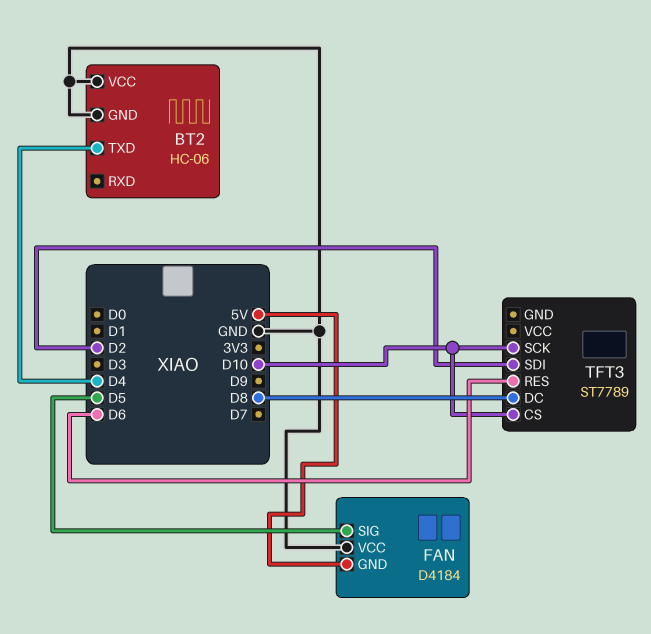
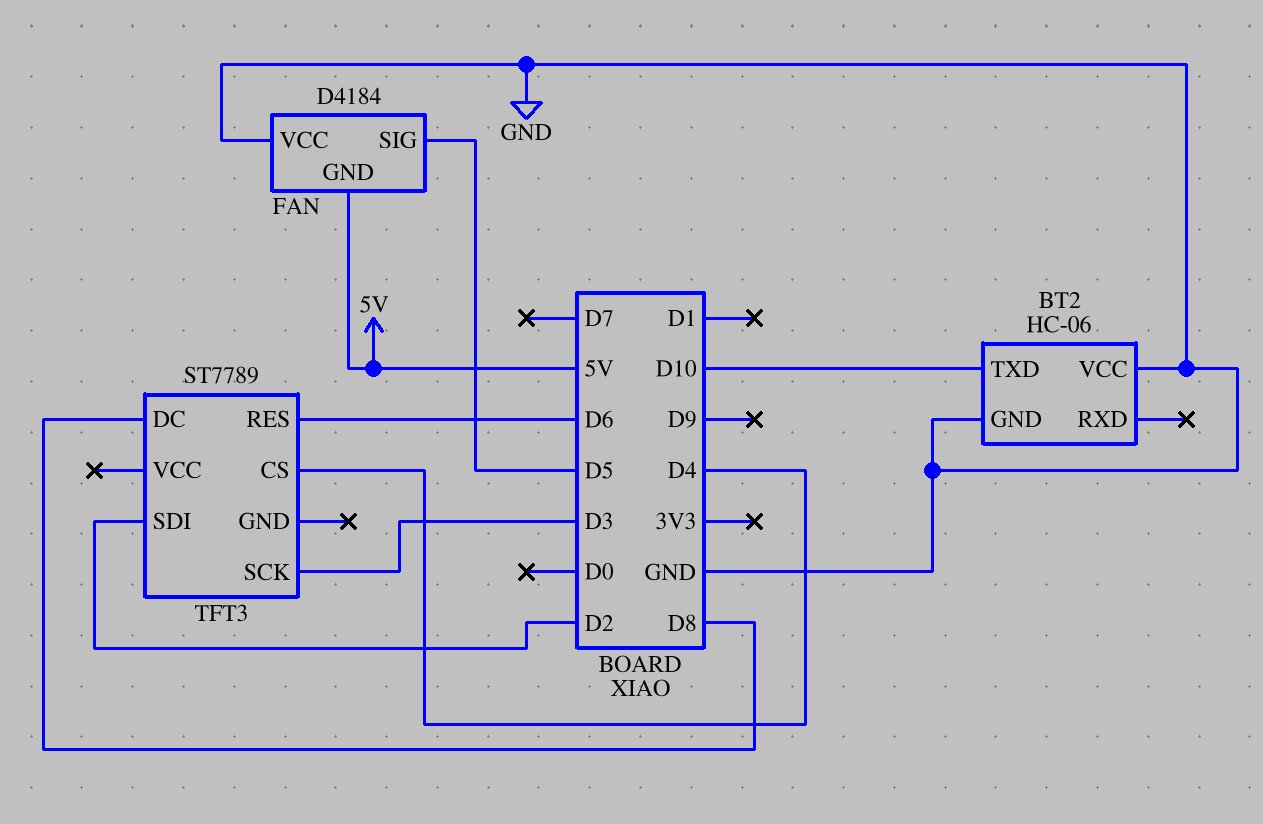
BT2 pin TXD: D4 -> D10
TFT3 pin CS: D10 -> D4
TFT3 pin SCK: D10 -> D3

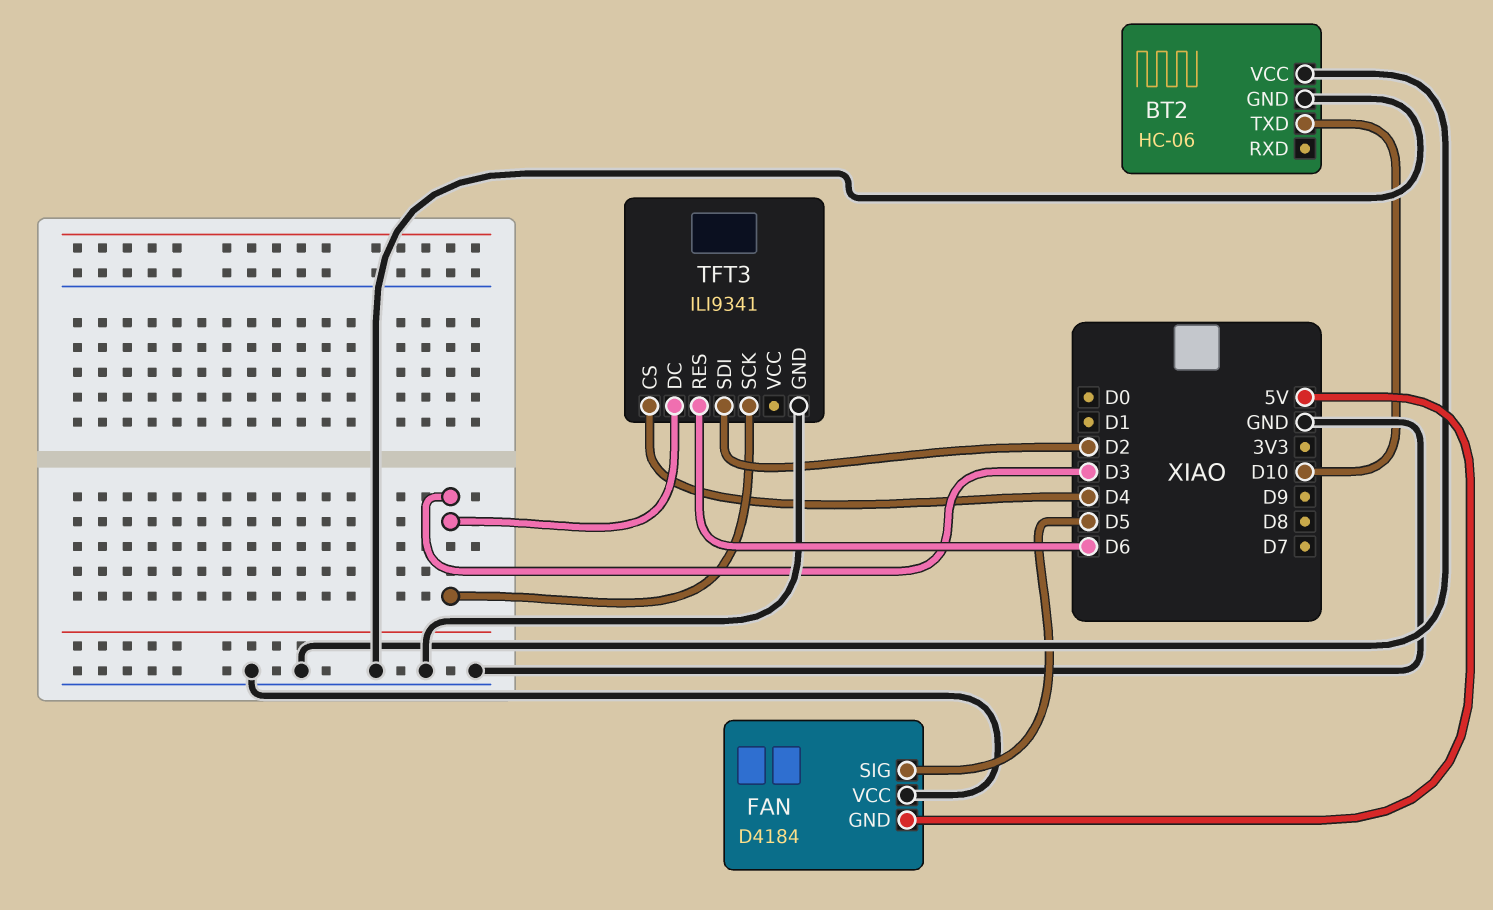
TFT3: ST7789 -> ILI9341
TFT3 pin DC: D8 -> D3
TFT3 pin GND: none -> GND

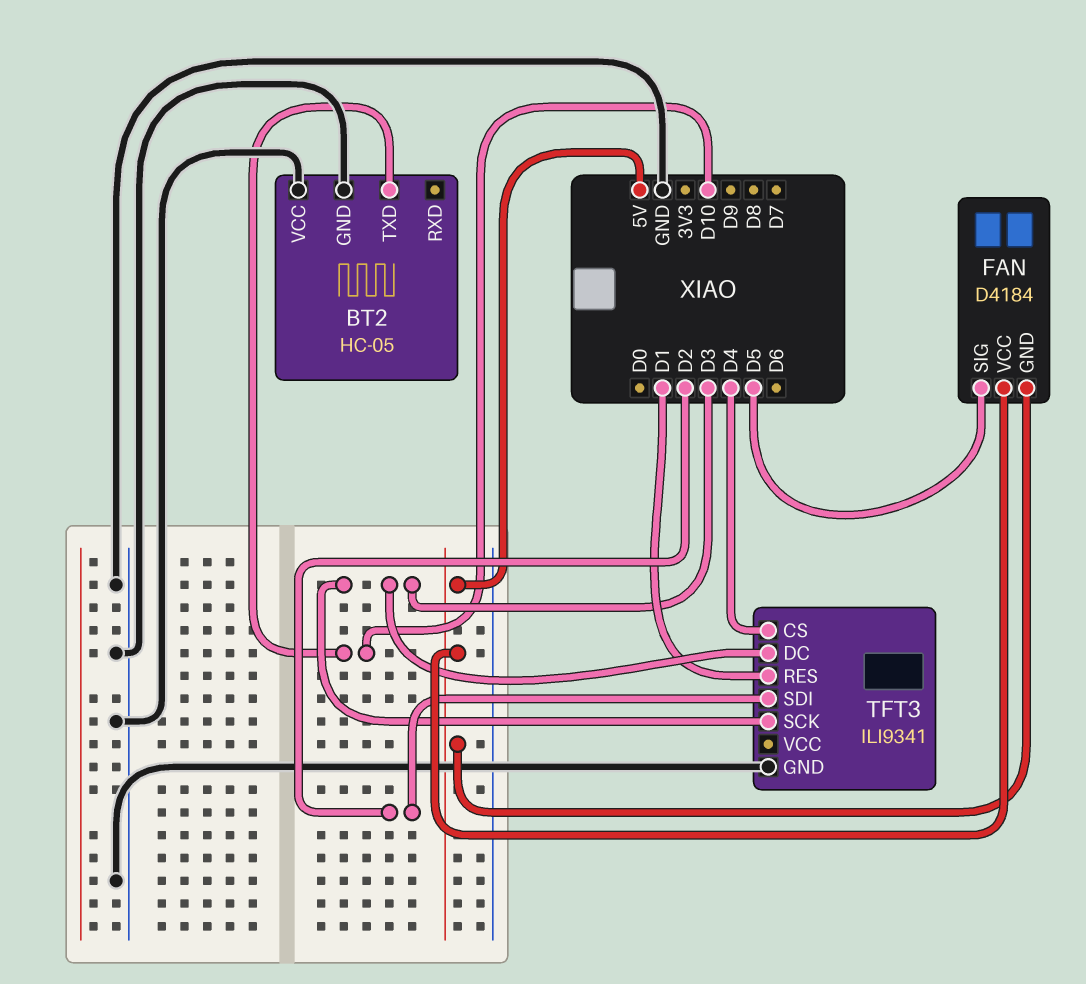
BT2: HC-06 -> HC-05
FAN pin VCC: GND -> 5V
TFT3 pin RES: D6 -> D1

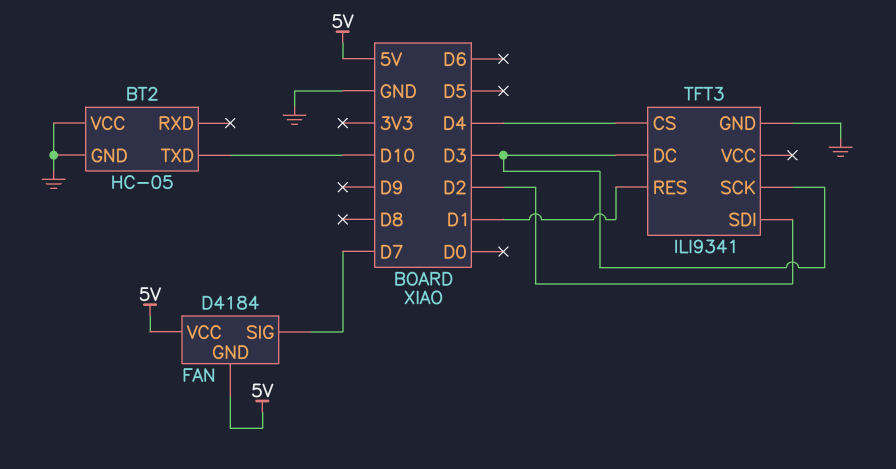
FAN pin SIG: D5 -> D7

